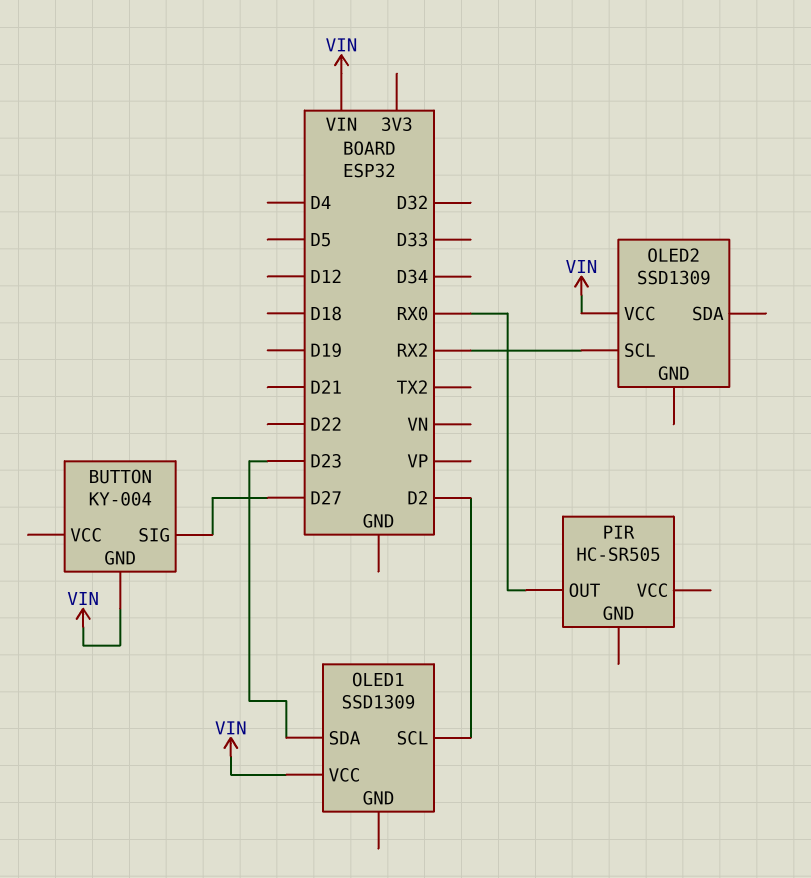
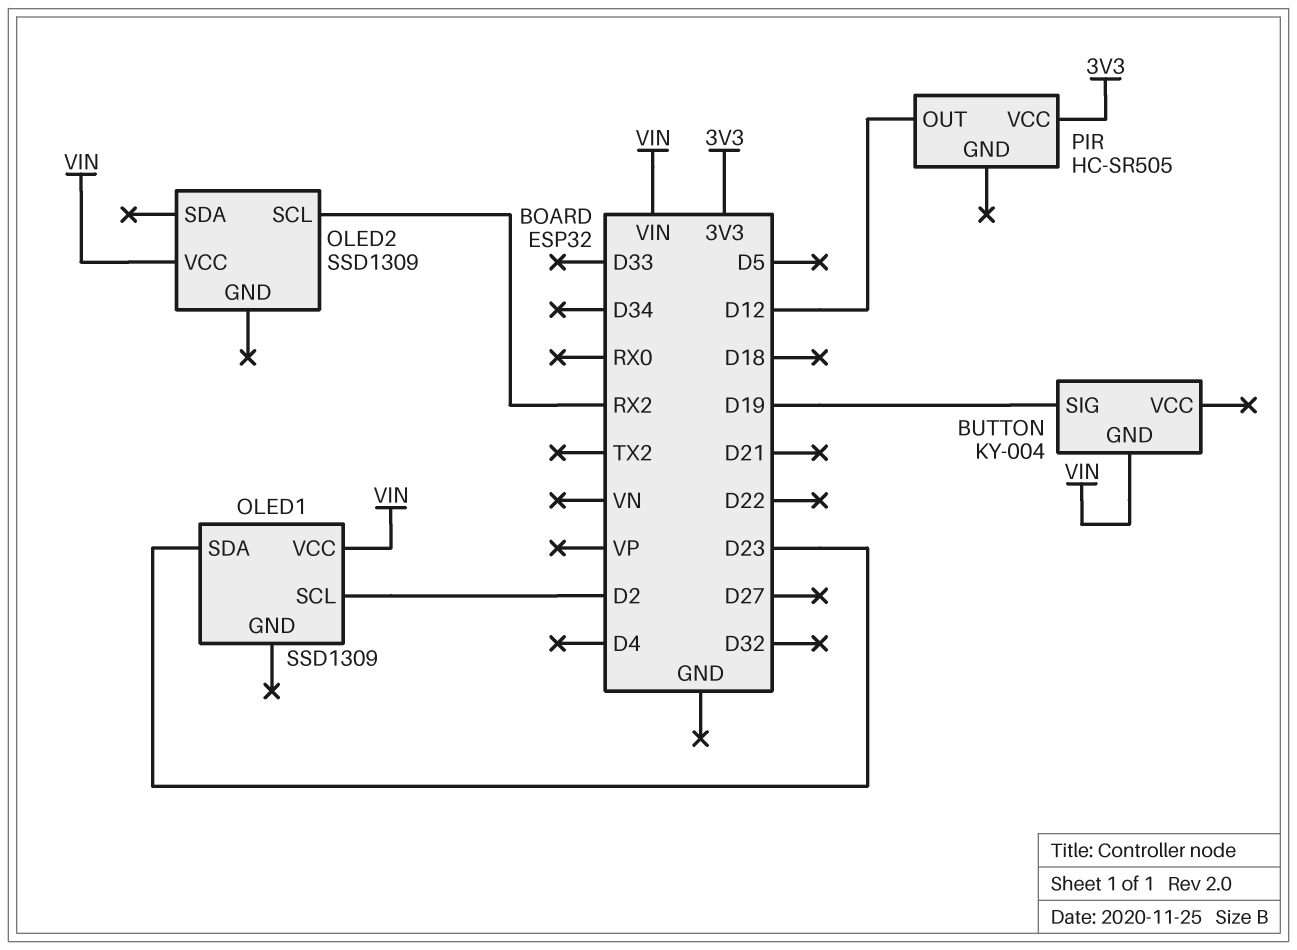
BUTTON pin SIG: D27 -> D19
PIR pin OUT: RX0 -> D12
PIR pin VCC: none -> 3V3

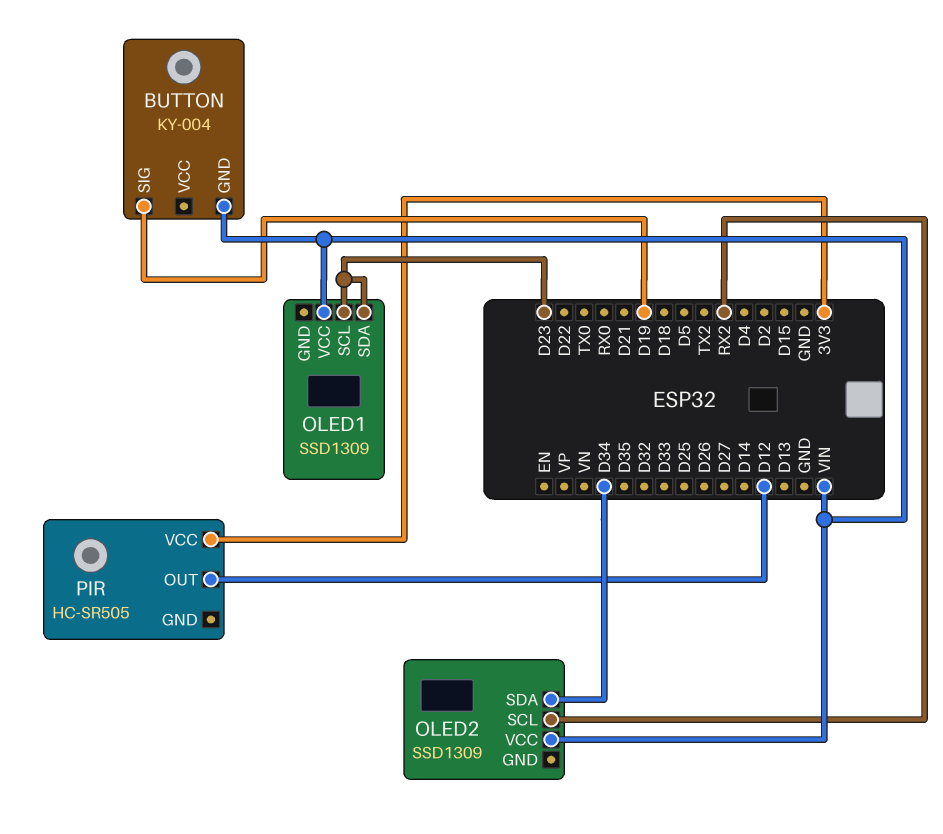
OLED1 pin SCL: D2 -> D23
OLED2 pin SDA: none -> D34

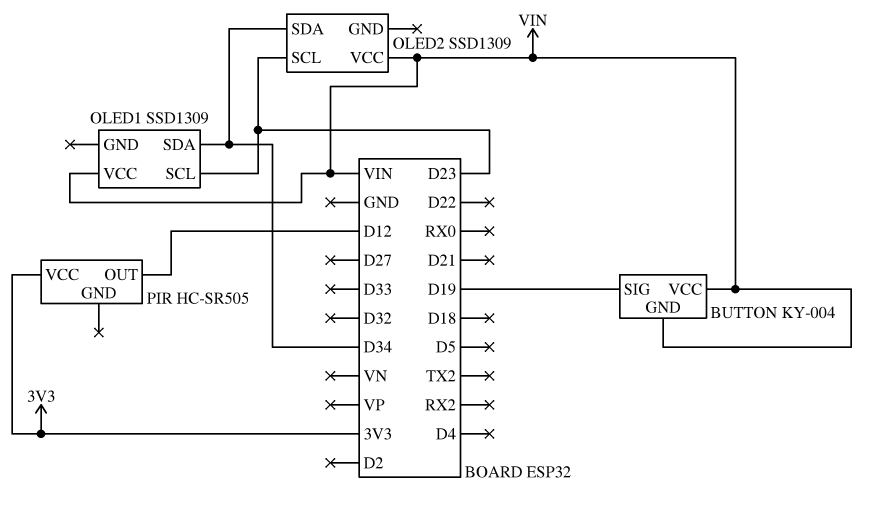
BUTTON pin VCC: none -> VIN
OLED1 pin SDA: D23 -> D34
OLED2 pin SCL: RX2 -> D23

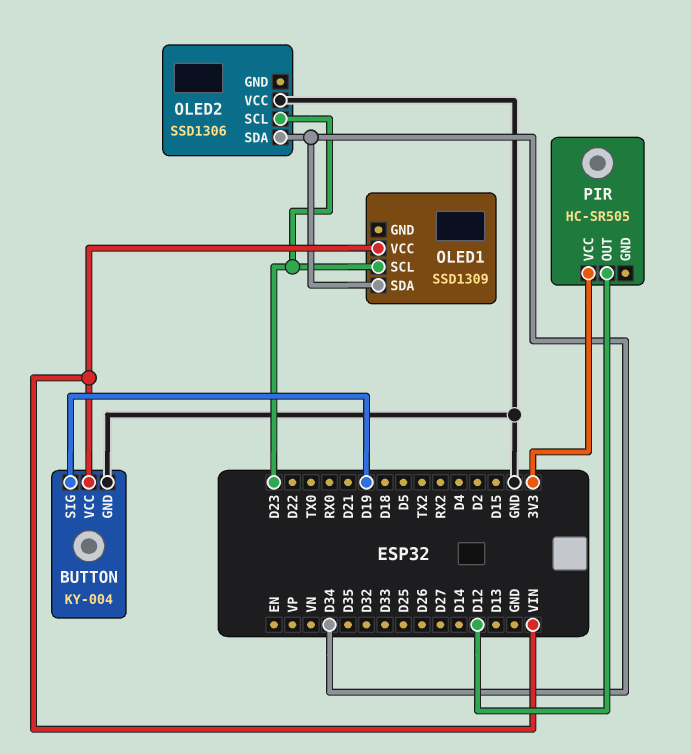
BUTTON pin GND: VIN -> GND
OLED2: SSD1309 -> SSD1306
OLED2 pin VCC: VIN -> GND

